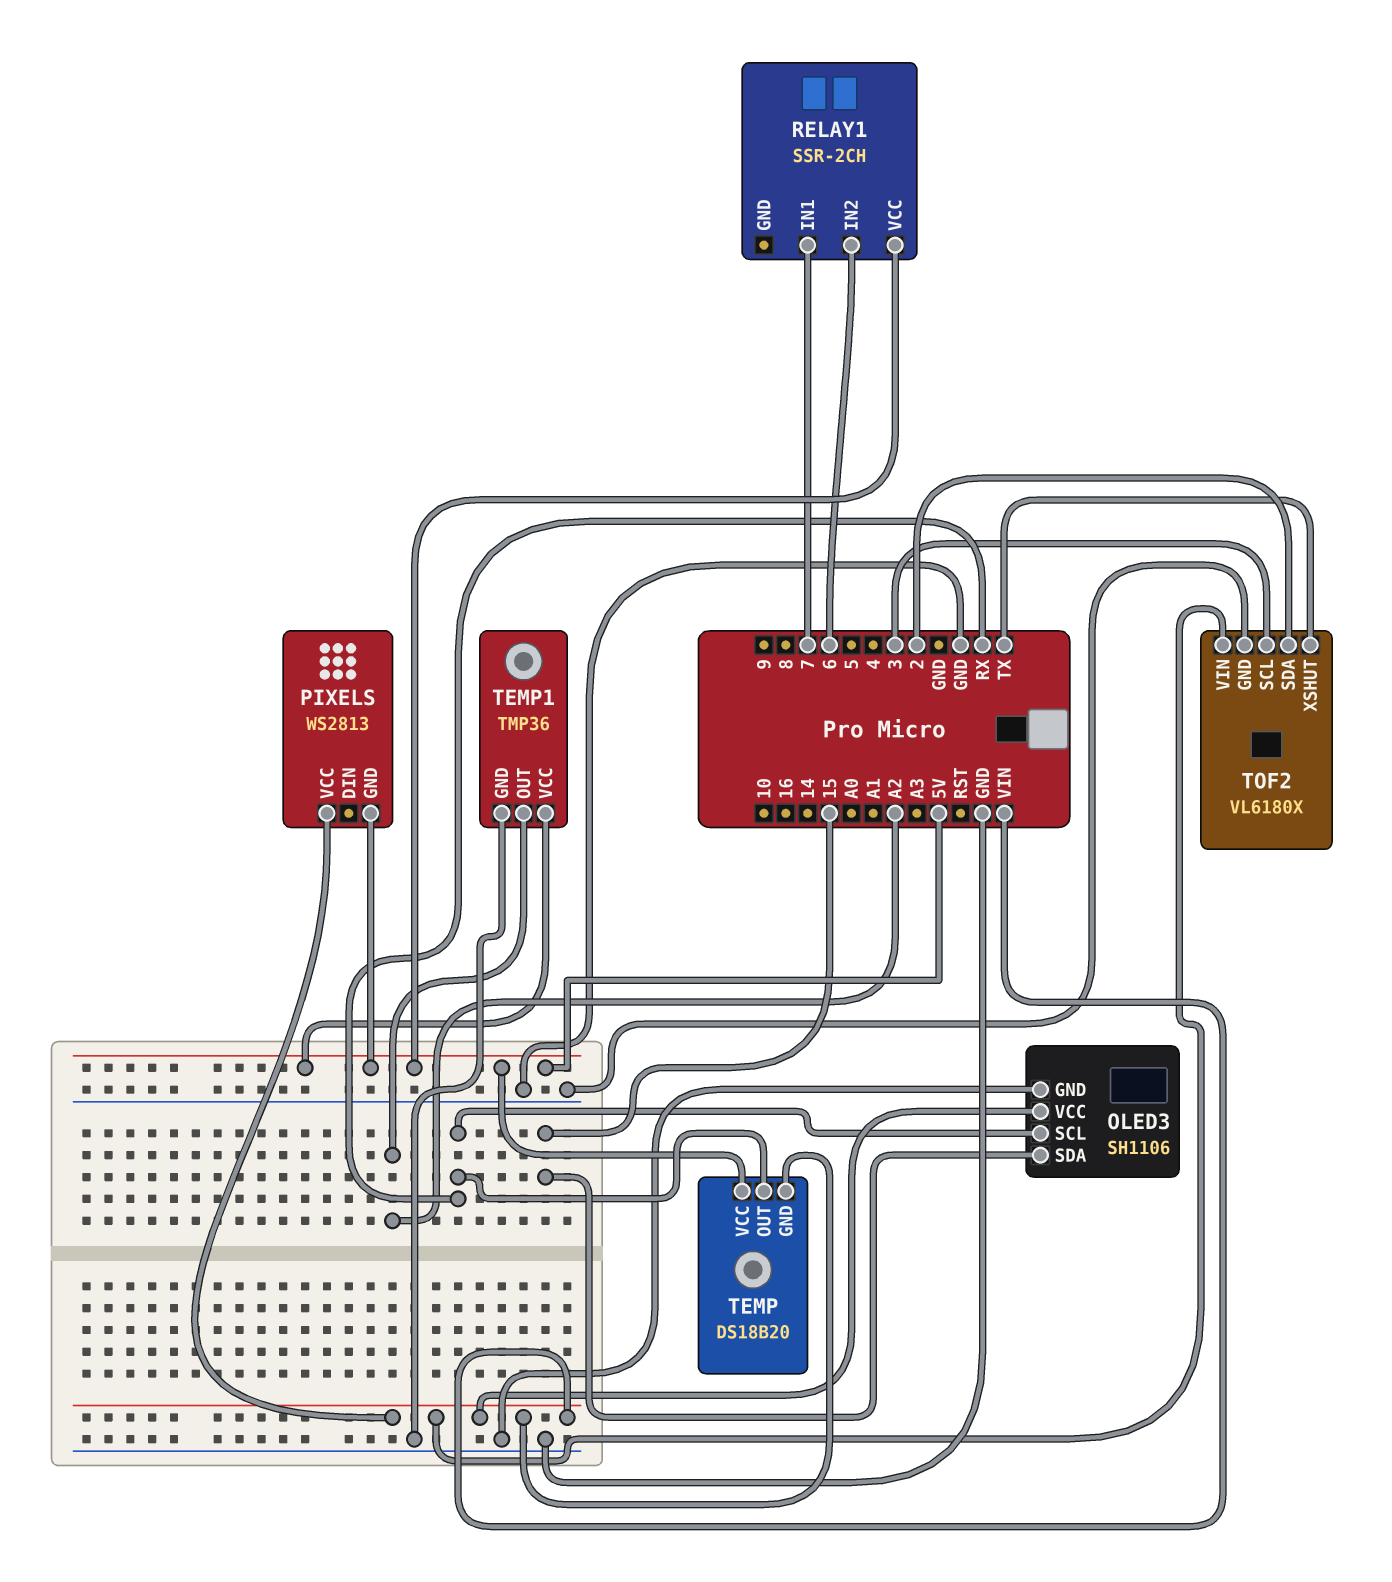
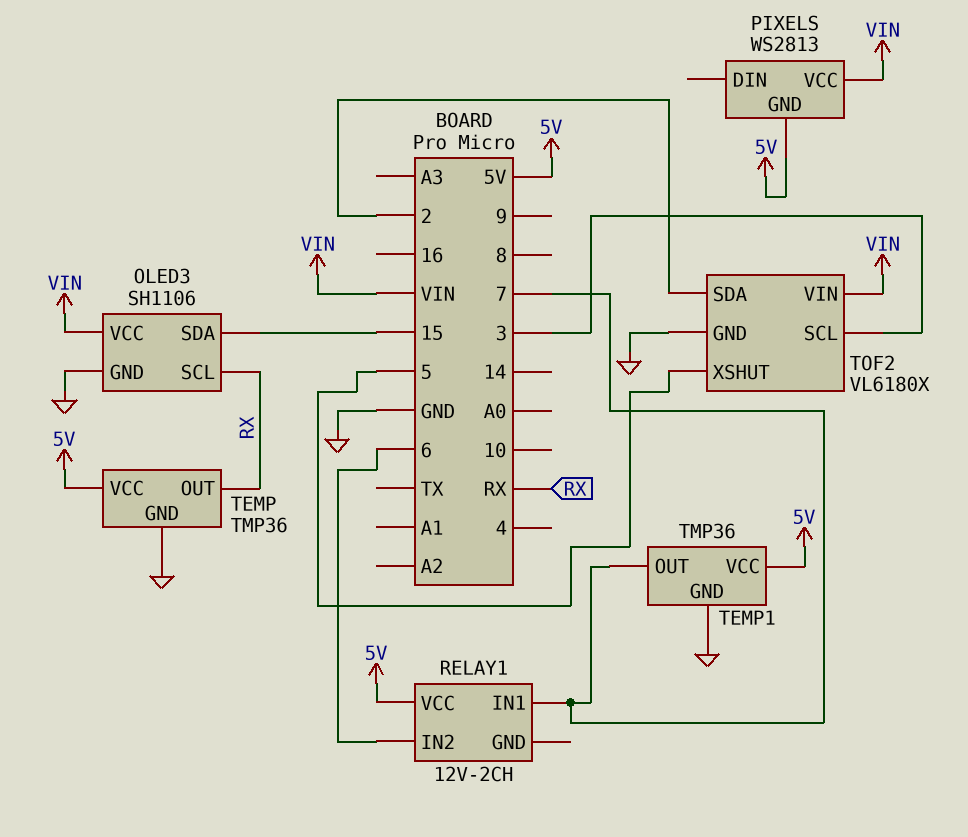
RELAY1: SSR-2CH -> 12V-2CH
TEMP: DS18B20 -> TMP36
TEMP pin GND: VIN -> GND
TEMP1 pin OUT: A2 -> 7
TOF2 pin XSHUT: TX -> 5

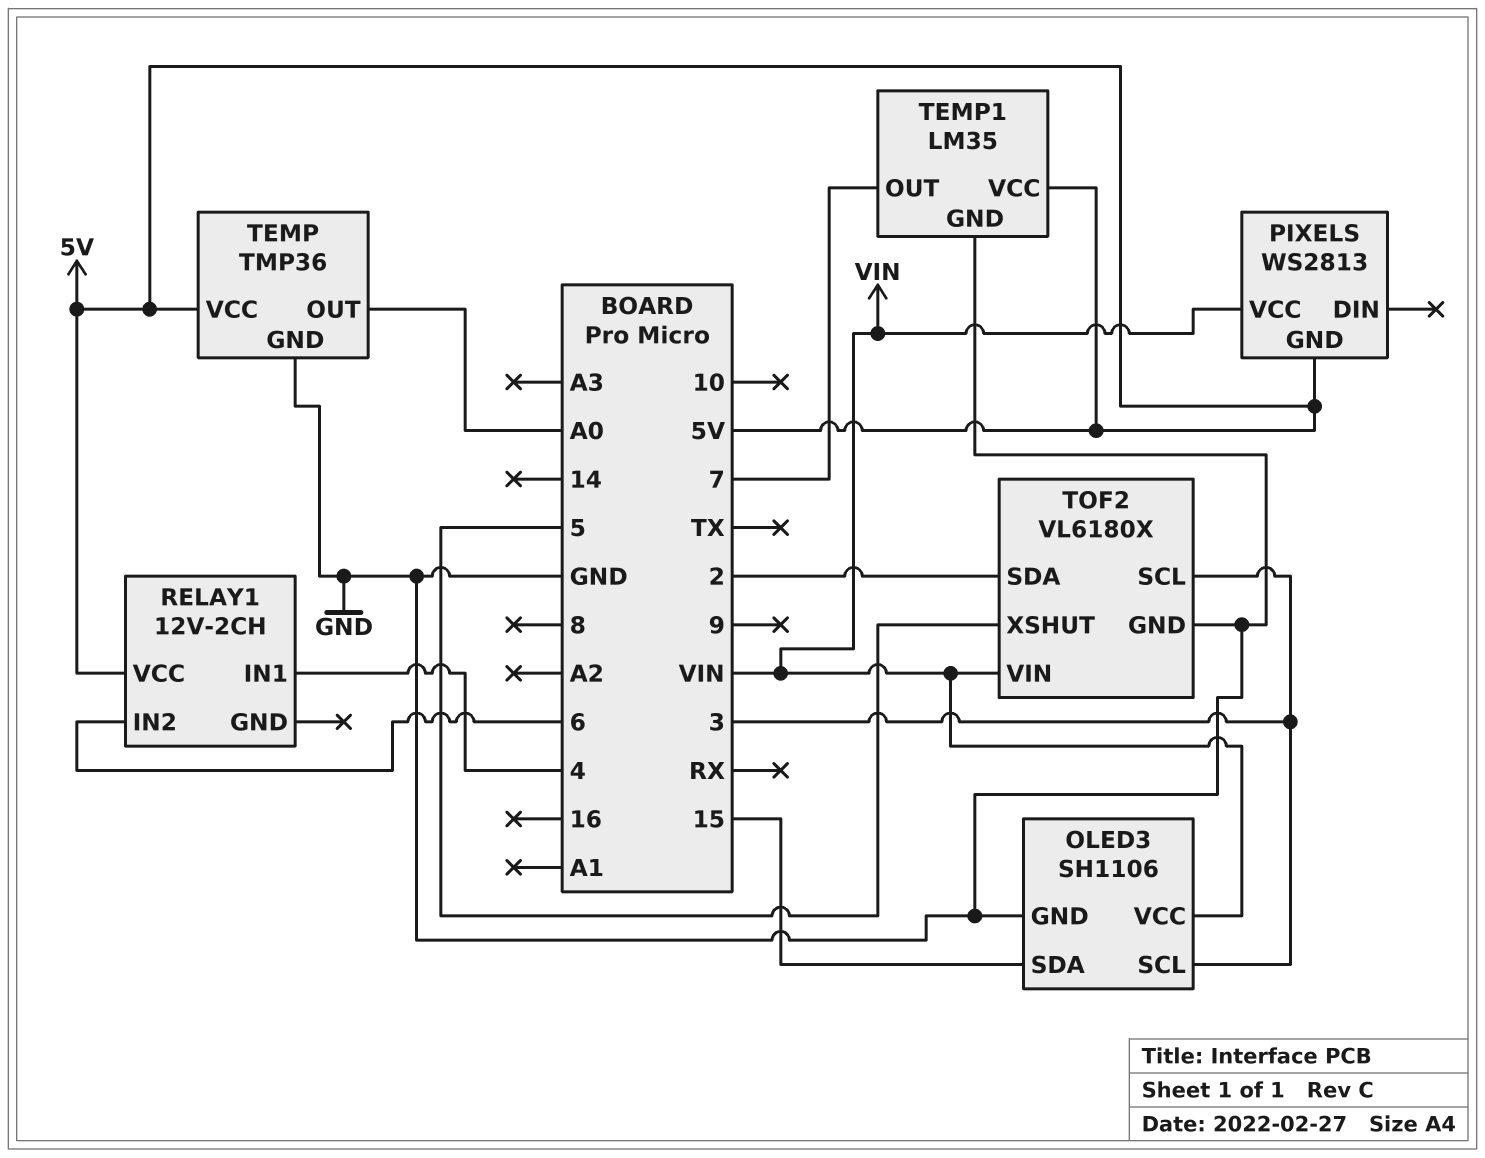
OLED3 pin SCL: RX -> 3
RELAY1 pin IN1: 7 -> 4
TEMP pin OUT: RX -> A0
TEMP1: TMP36 -> LM35

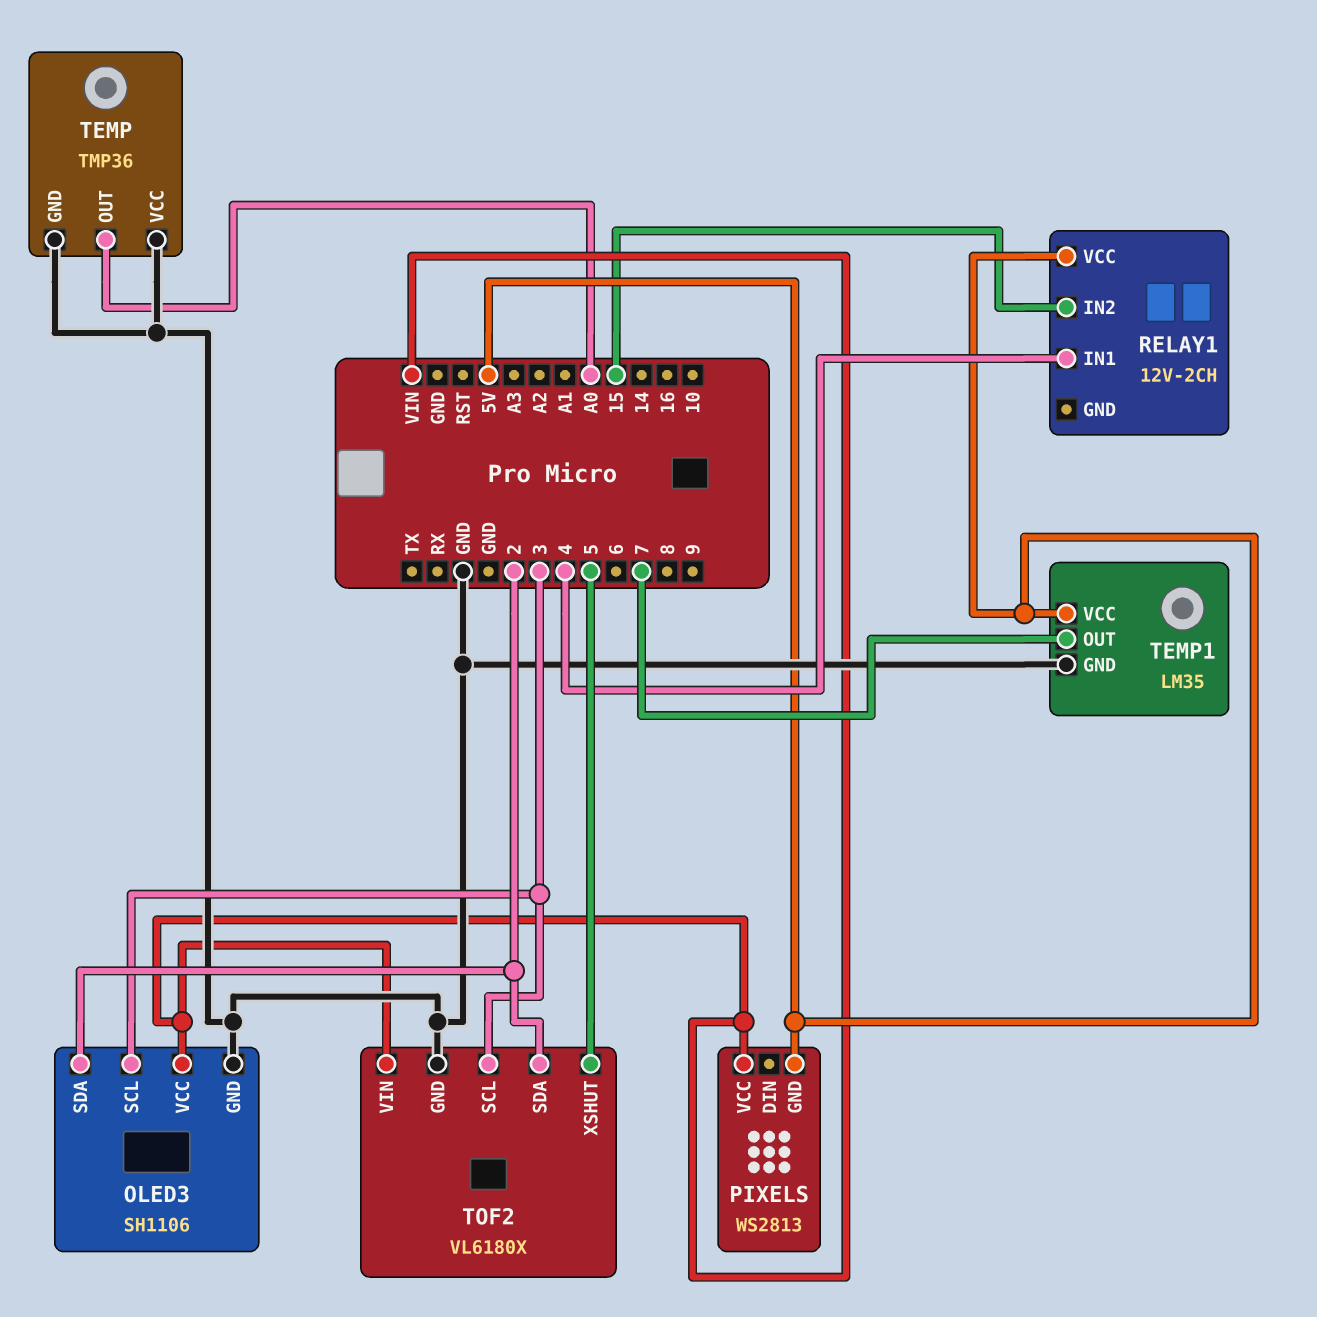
OLED3 pin SDA: 15 -> 2
RELAY1 pin IN2: 6 -> 15
TEMP pin VCC: 5V -> GND

